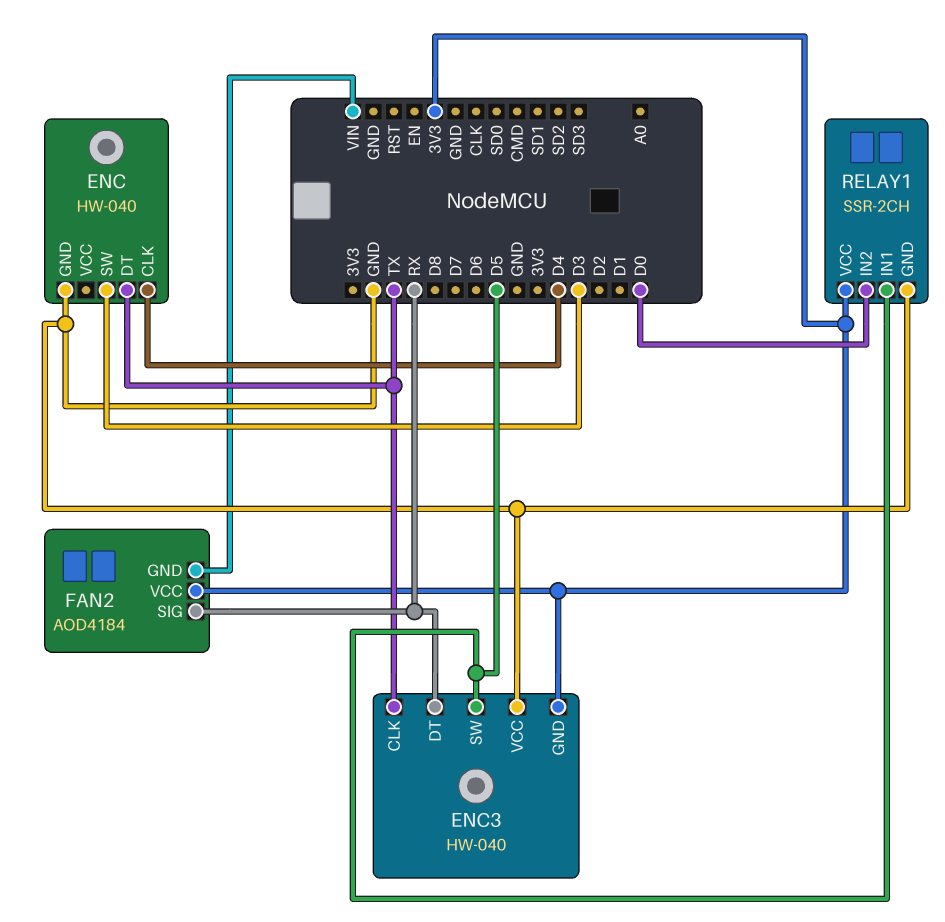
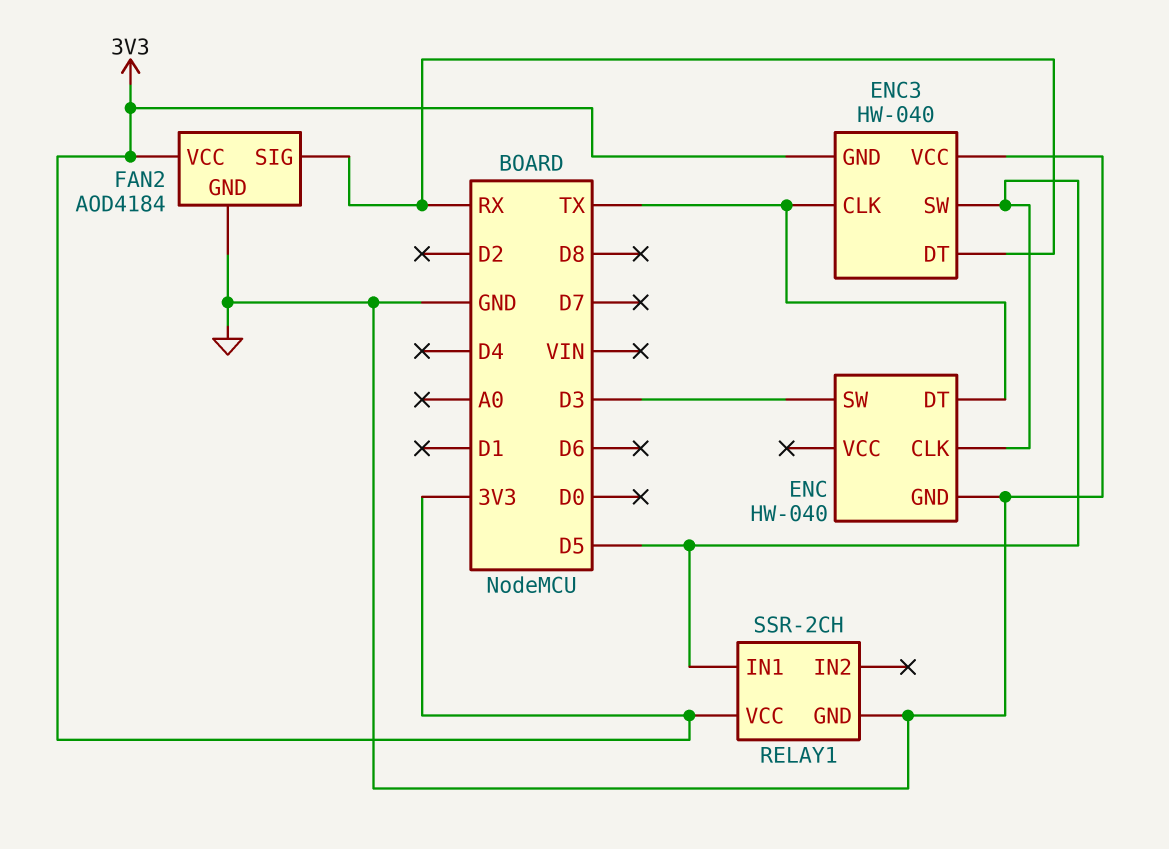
ENC pin CLK: D4 -> D5
FAN2 pin GND: VIN -> GND
RELAY1 pin IN2: D0 -> none

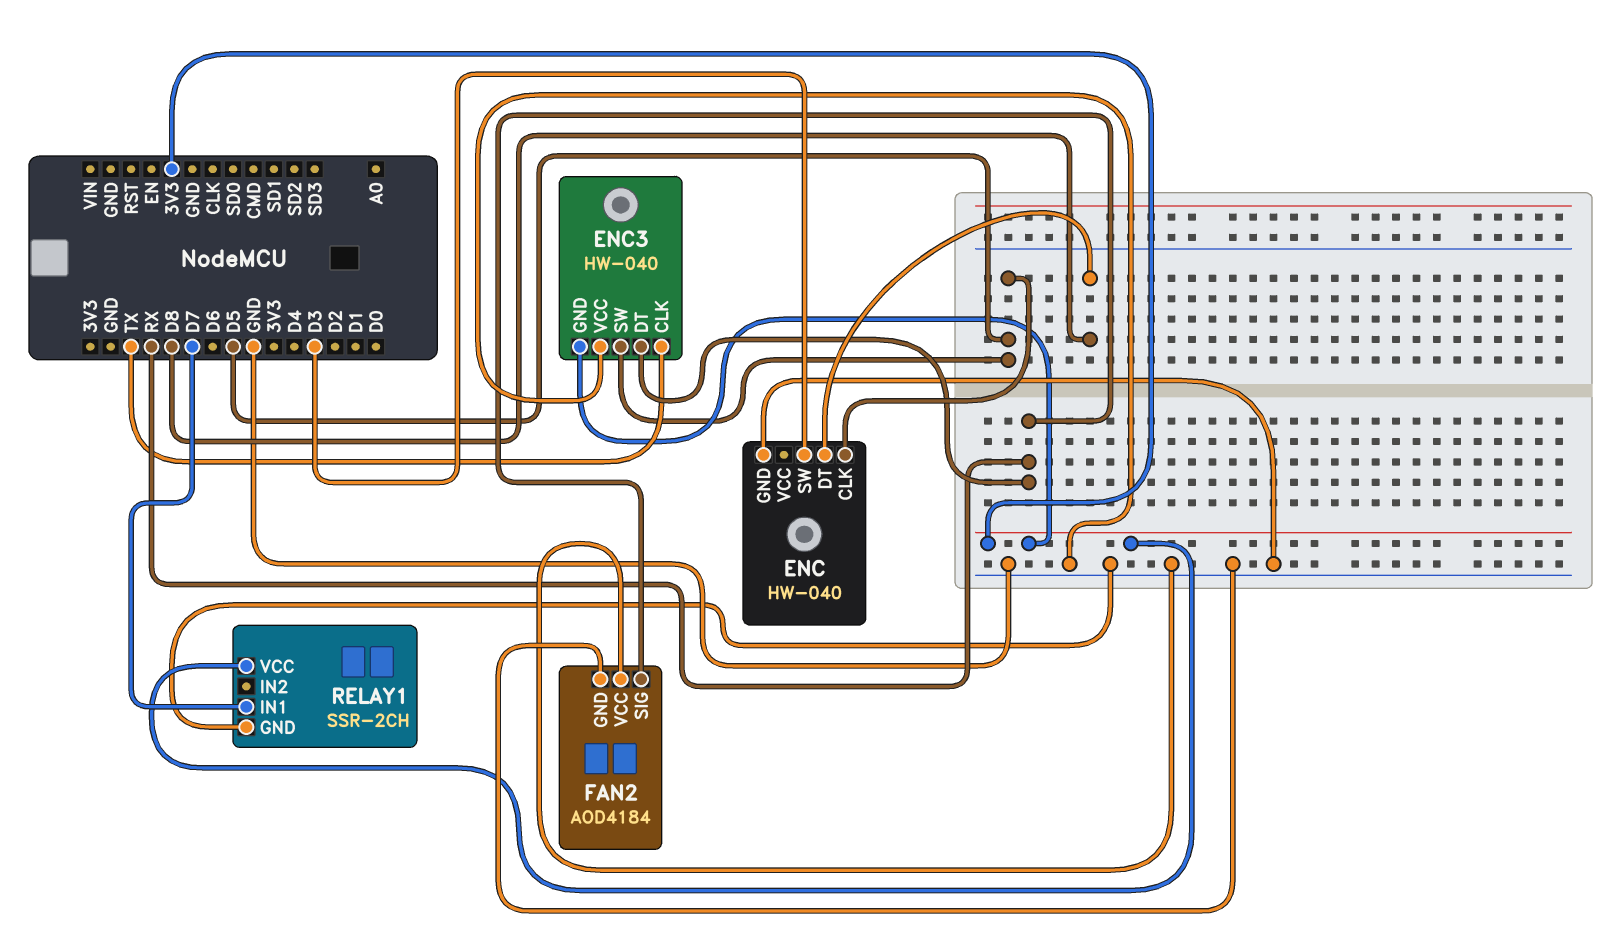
ENC pin DT: TX -> D8
FAN2 pin VCC: 3V3 -> GND
RELAY1 pin IN1: D5 -> D7

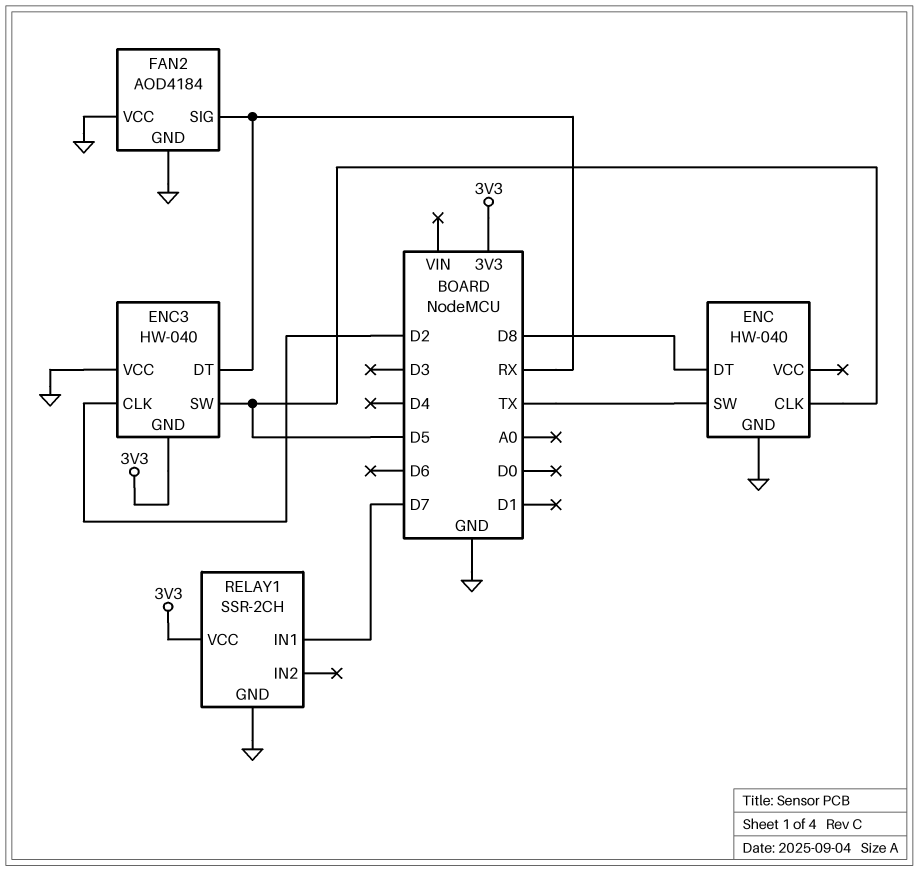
ENC pin SW: D3 -> TX
ENC3 pin CLK: TX -> D2

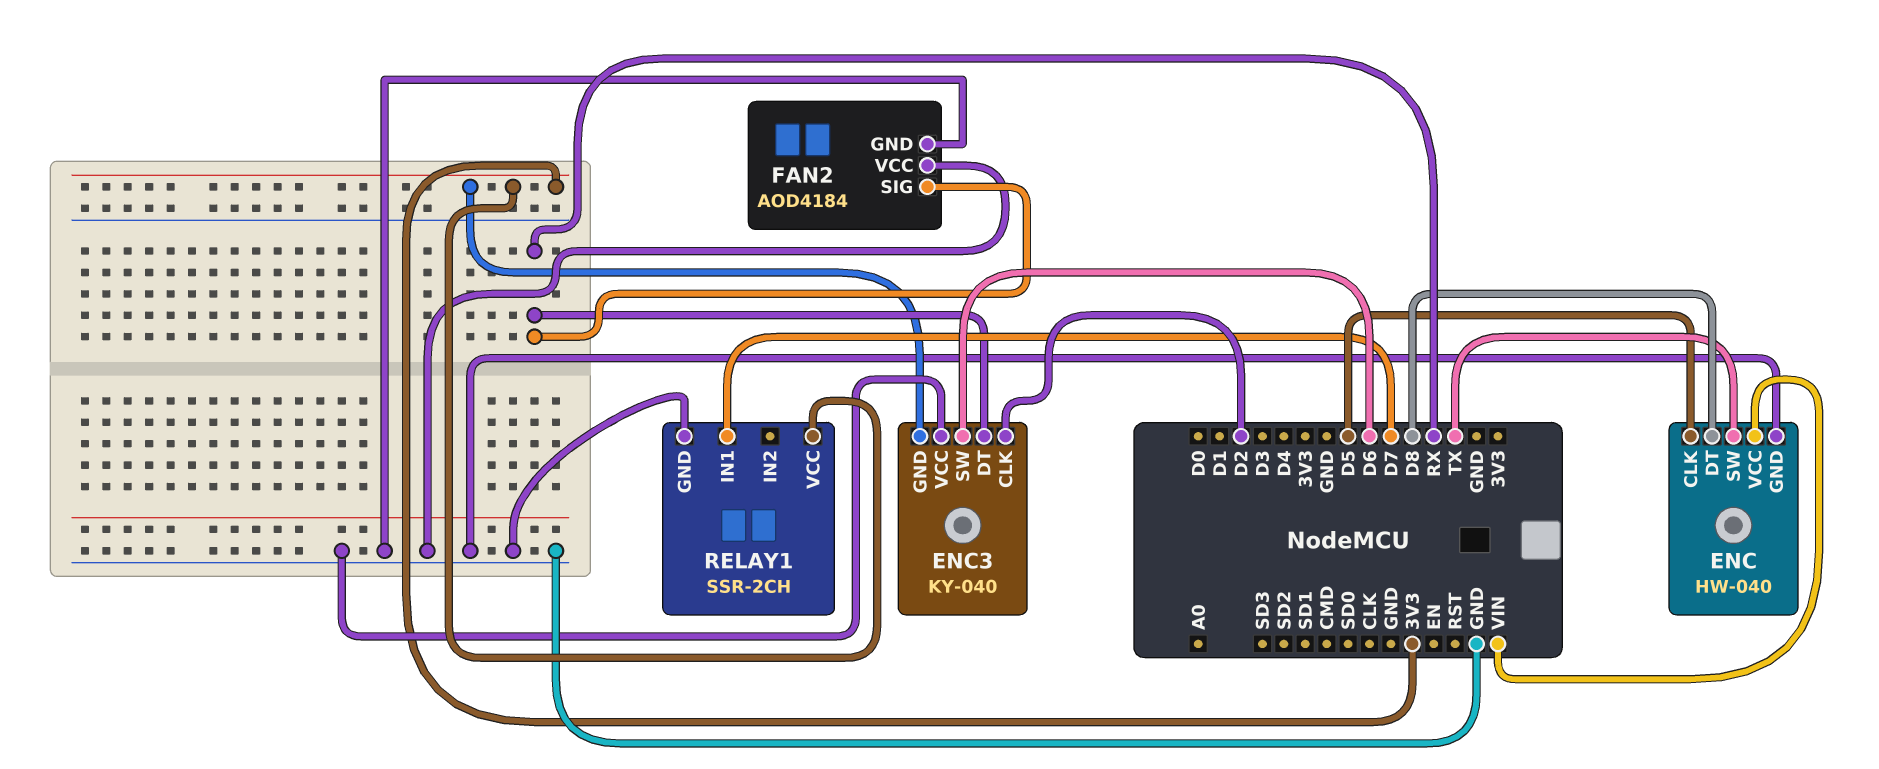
ENC pin VCC: none -> VIN
ENC3: HW-040 -> KY-040
ENC3 pin SW: D5 -> D6

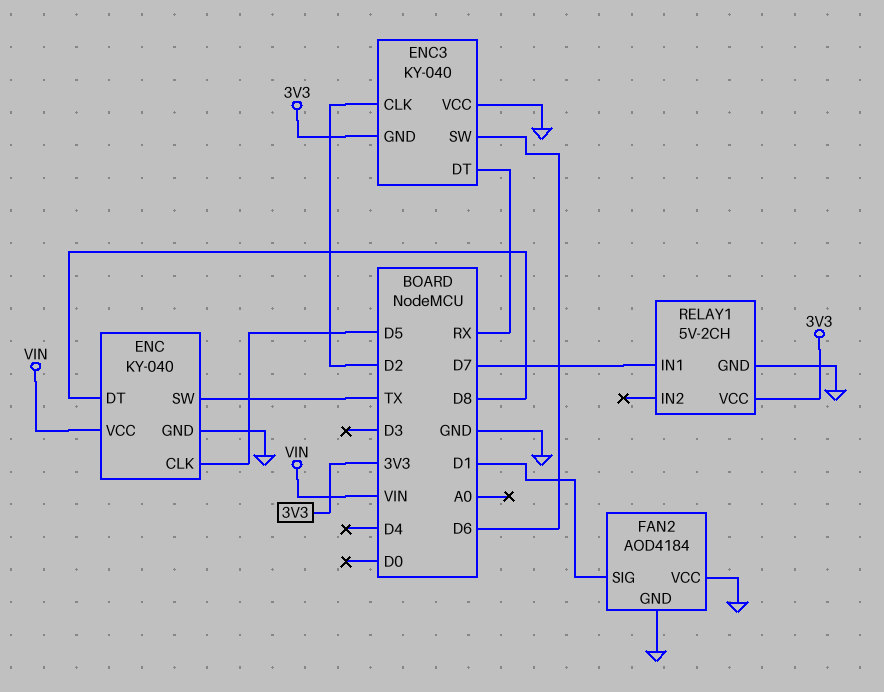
ENC: HW-040 -> KY-040
FAN2 pin SIG: RX -> D1
RELAY1: SSR-2CH -> 5V-2CH

